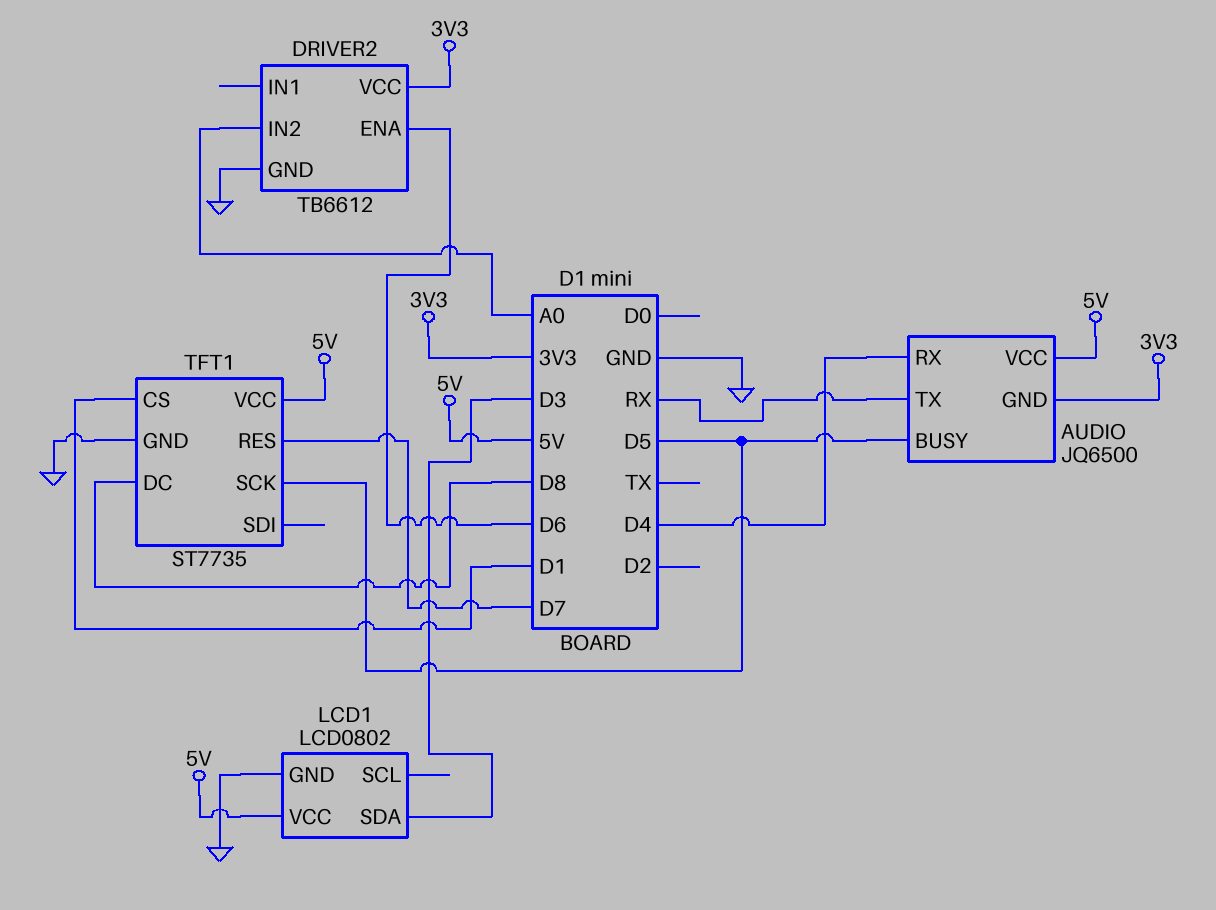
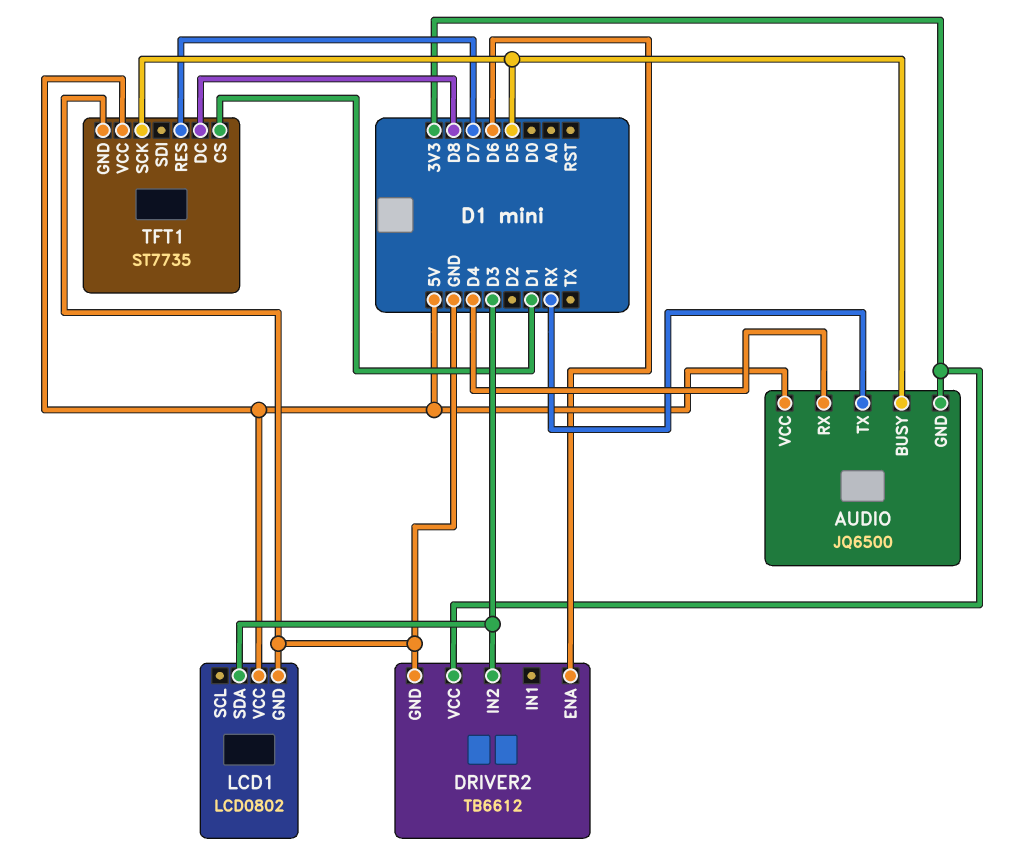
DRIVER2 pin IN2: A0 -> D3

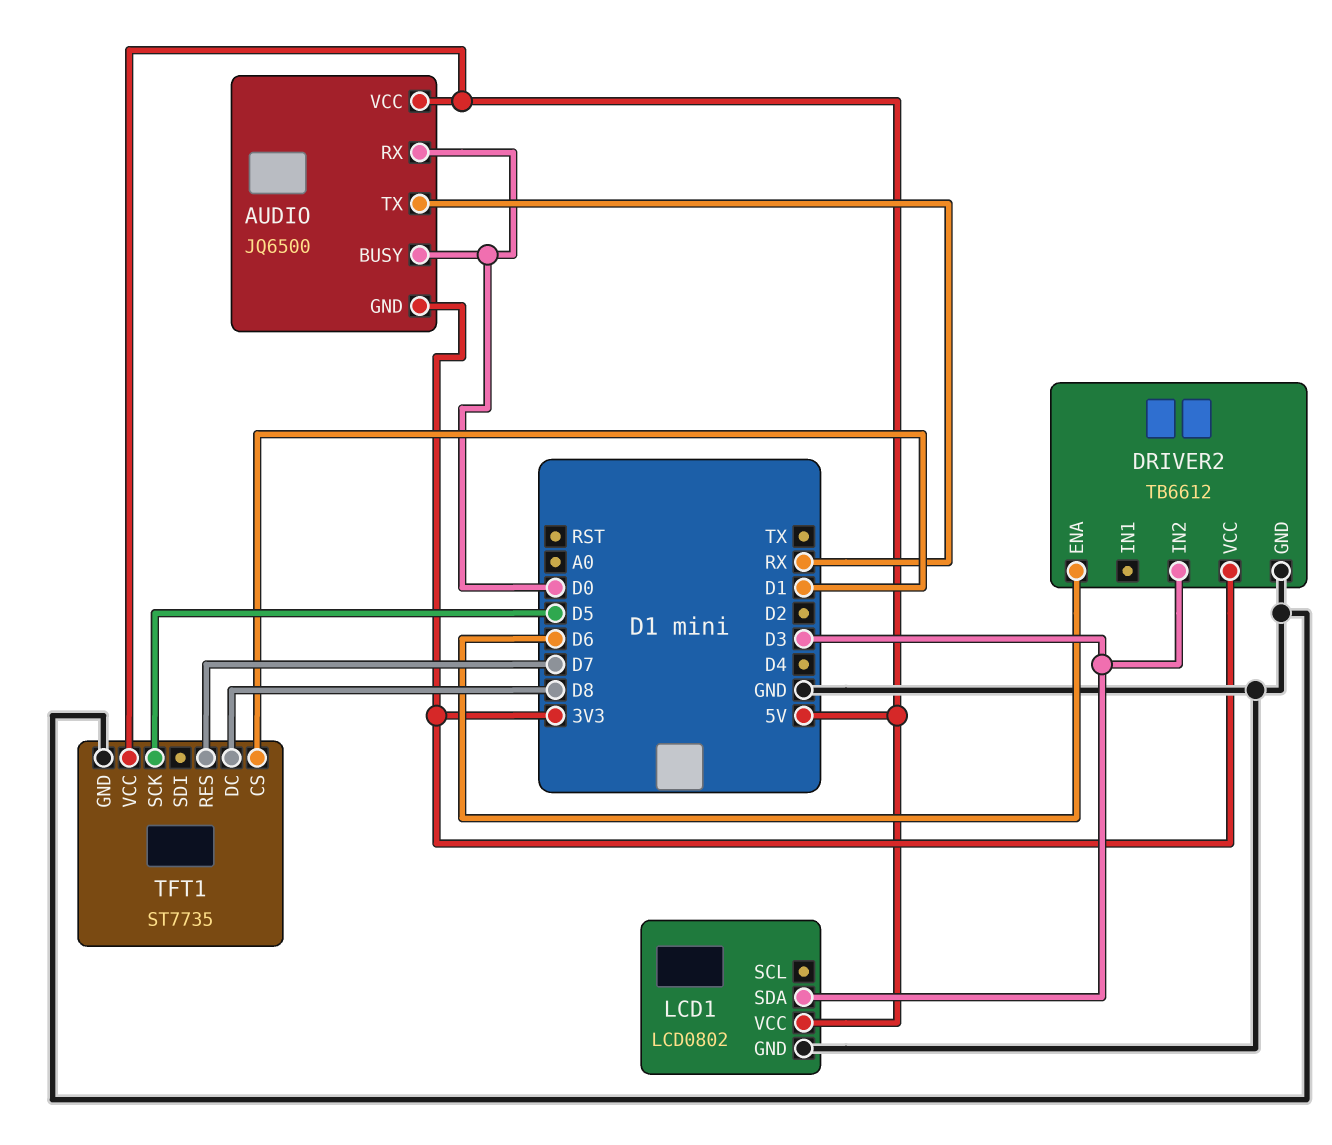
AUDIO pin BUSY: D5 -> D0
AUDIO pin RX: D4 -> D0

